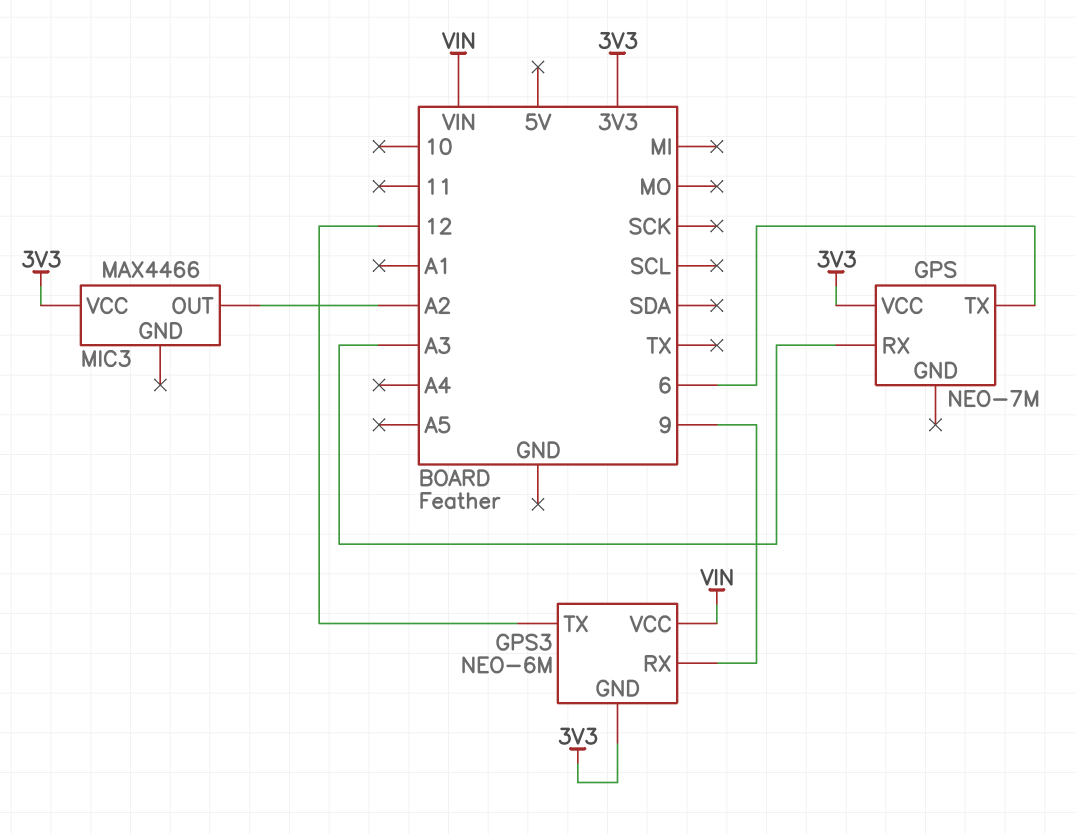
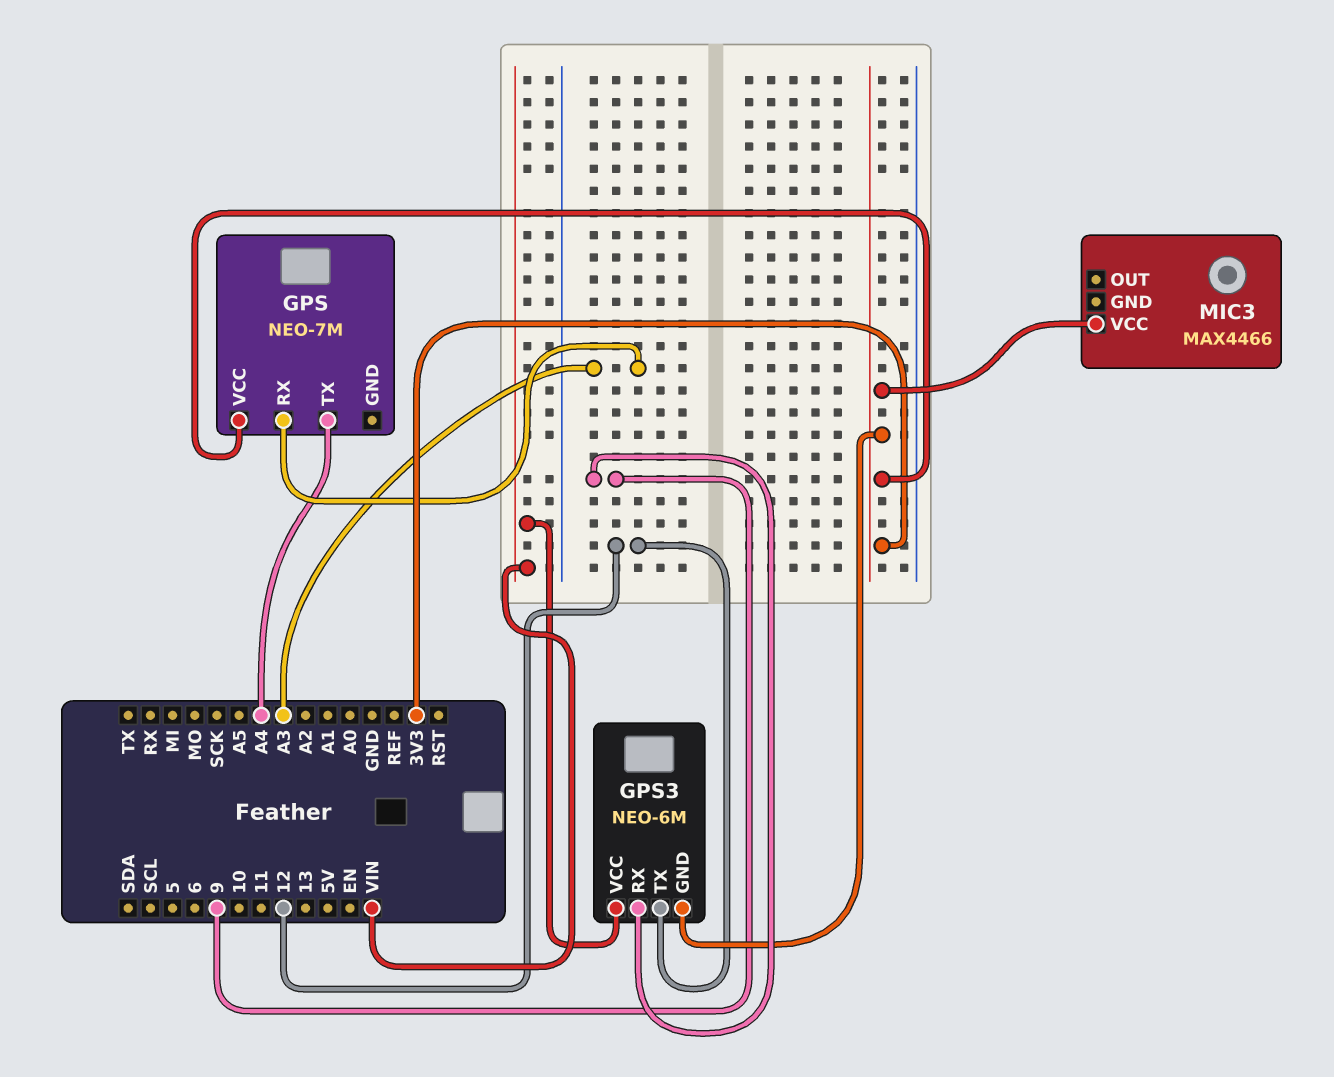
GPS pin TX: 6 -> A4
MIC3 pin OUT: A2 -> none

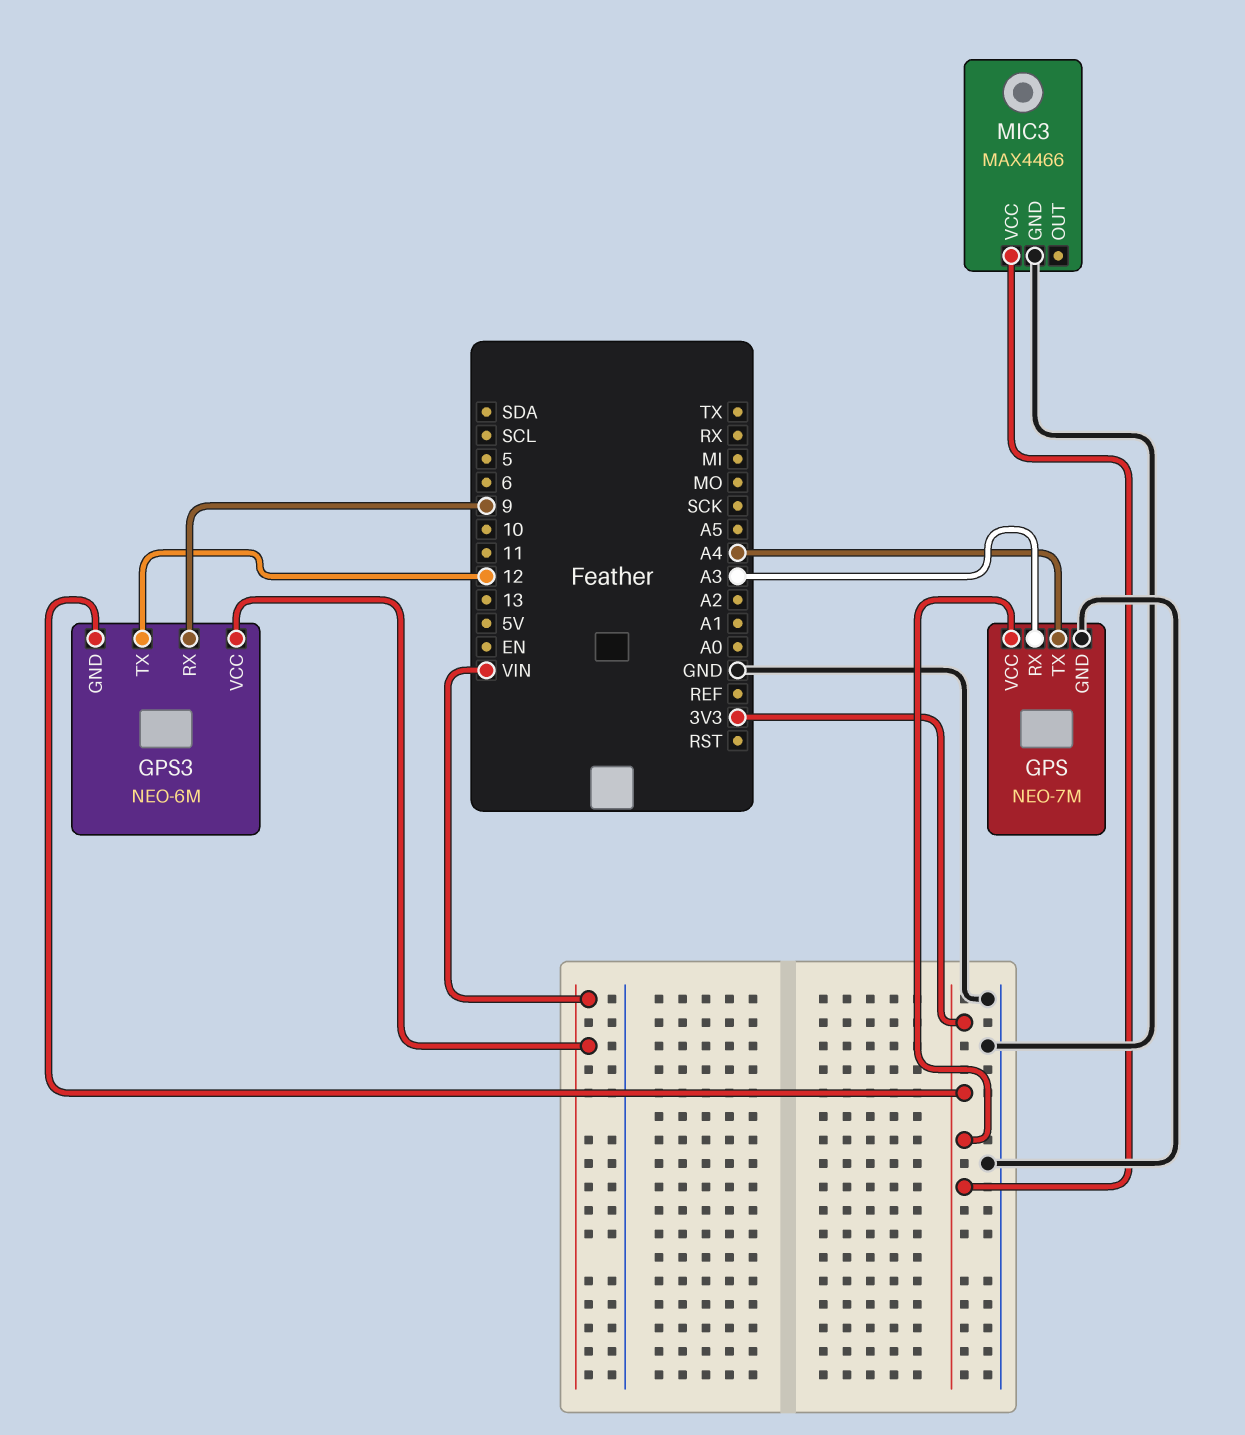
GPS pin GND: none -> GND
MIC3 pin GND: none -> GND

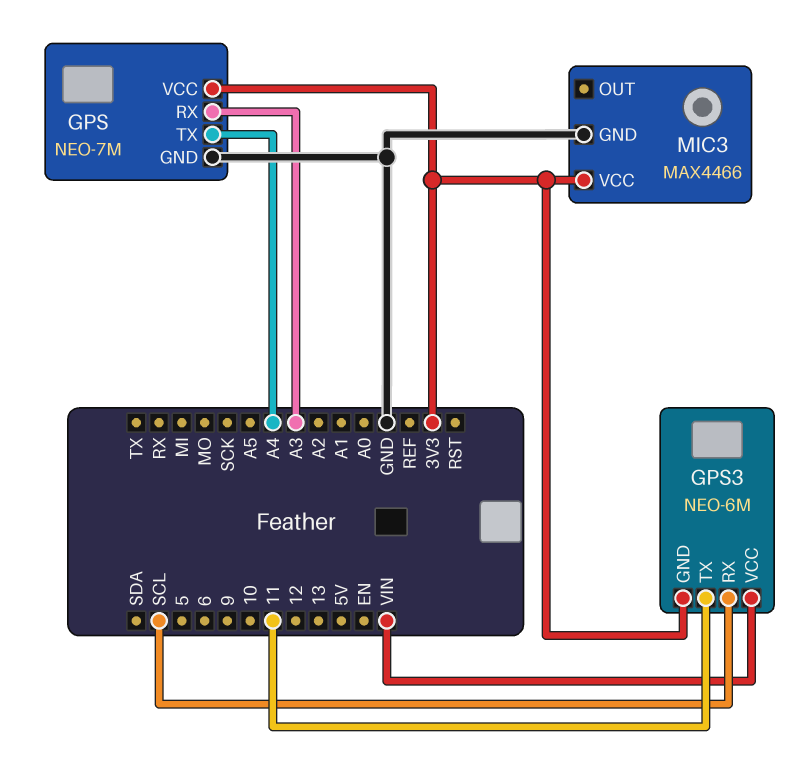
GPS3 pin RX: 9 -> SCL
GPS3 pin TX: 12 -> 11

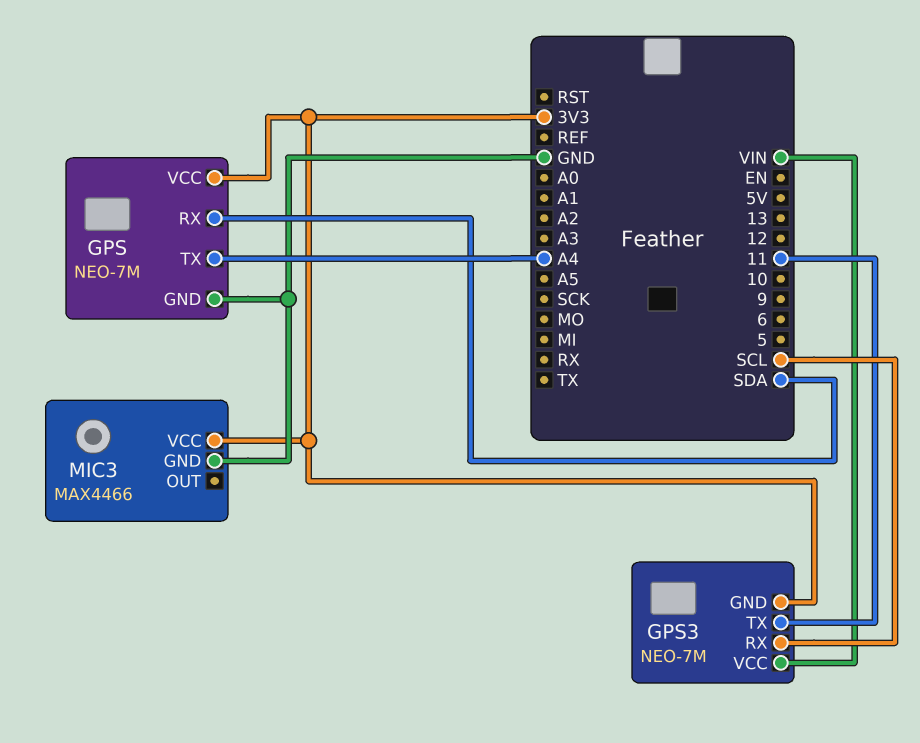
GPS pin RX: A3 -> SDA
GPS3: NEO-6M -> NEO-7M

